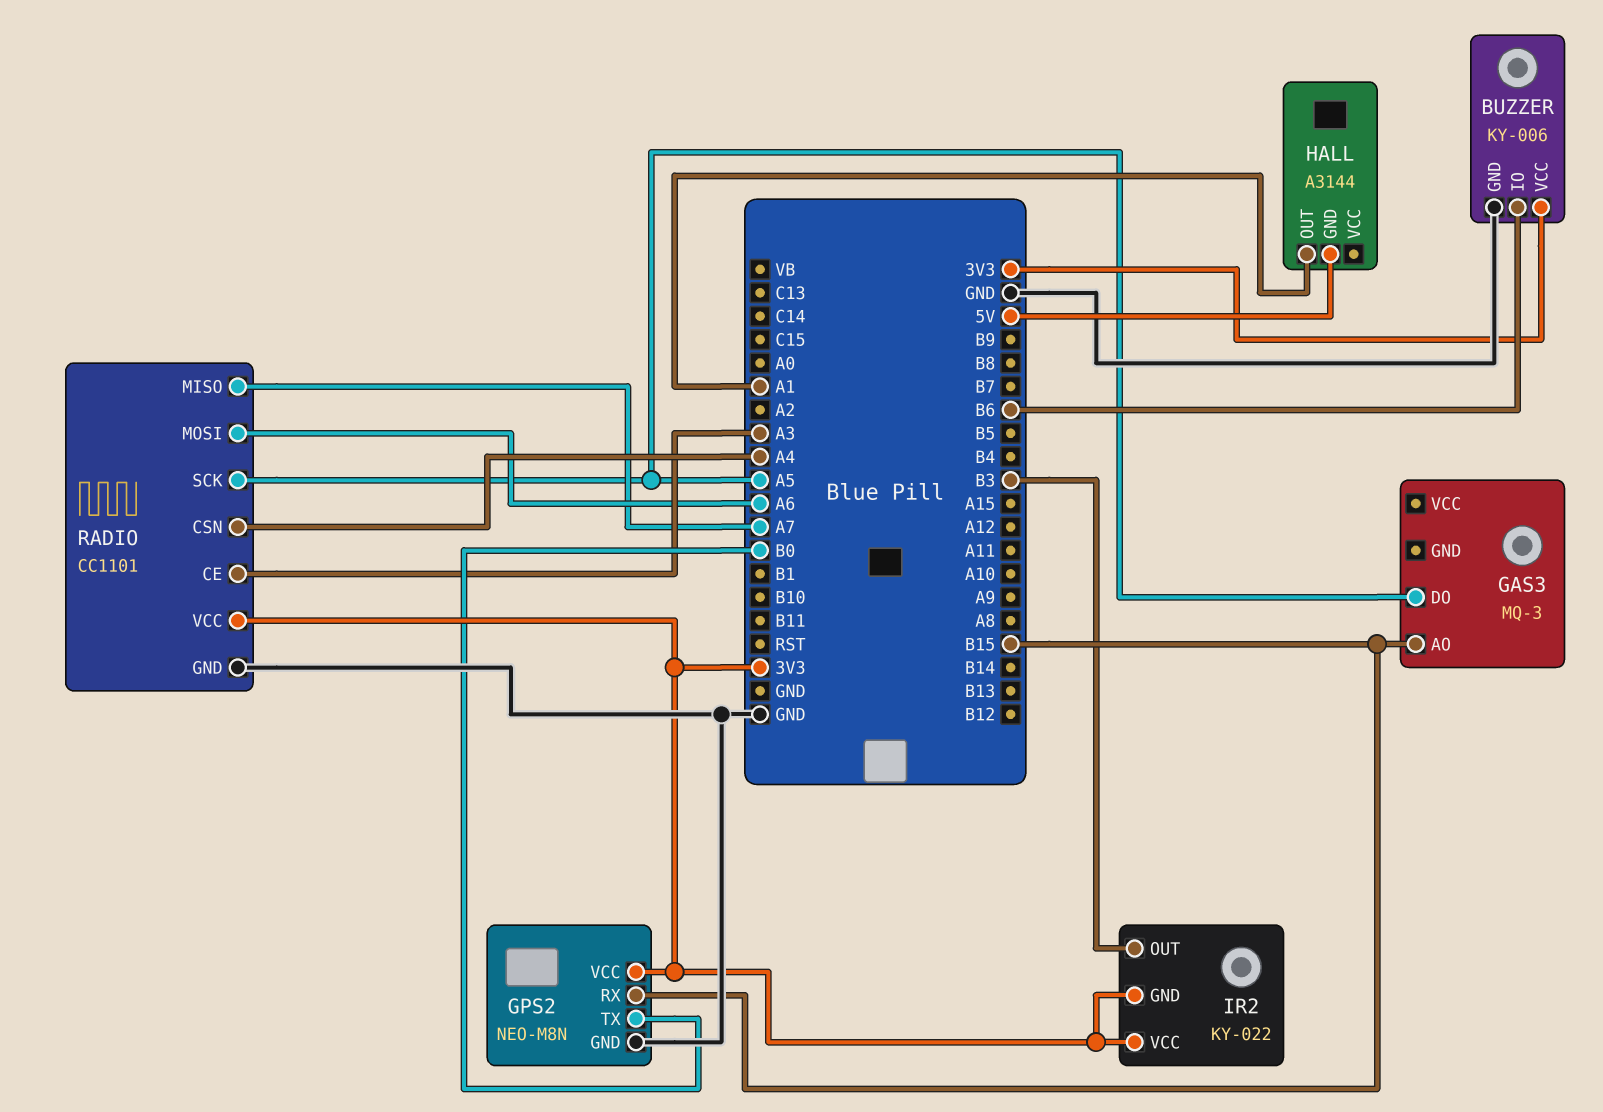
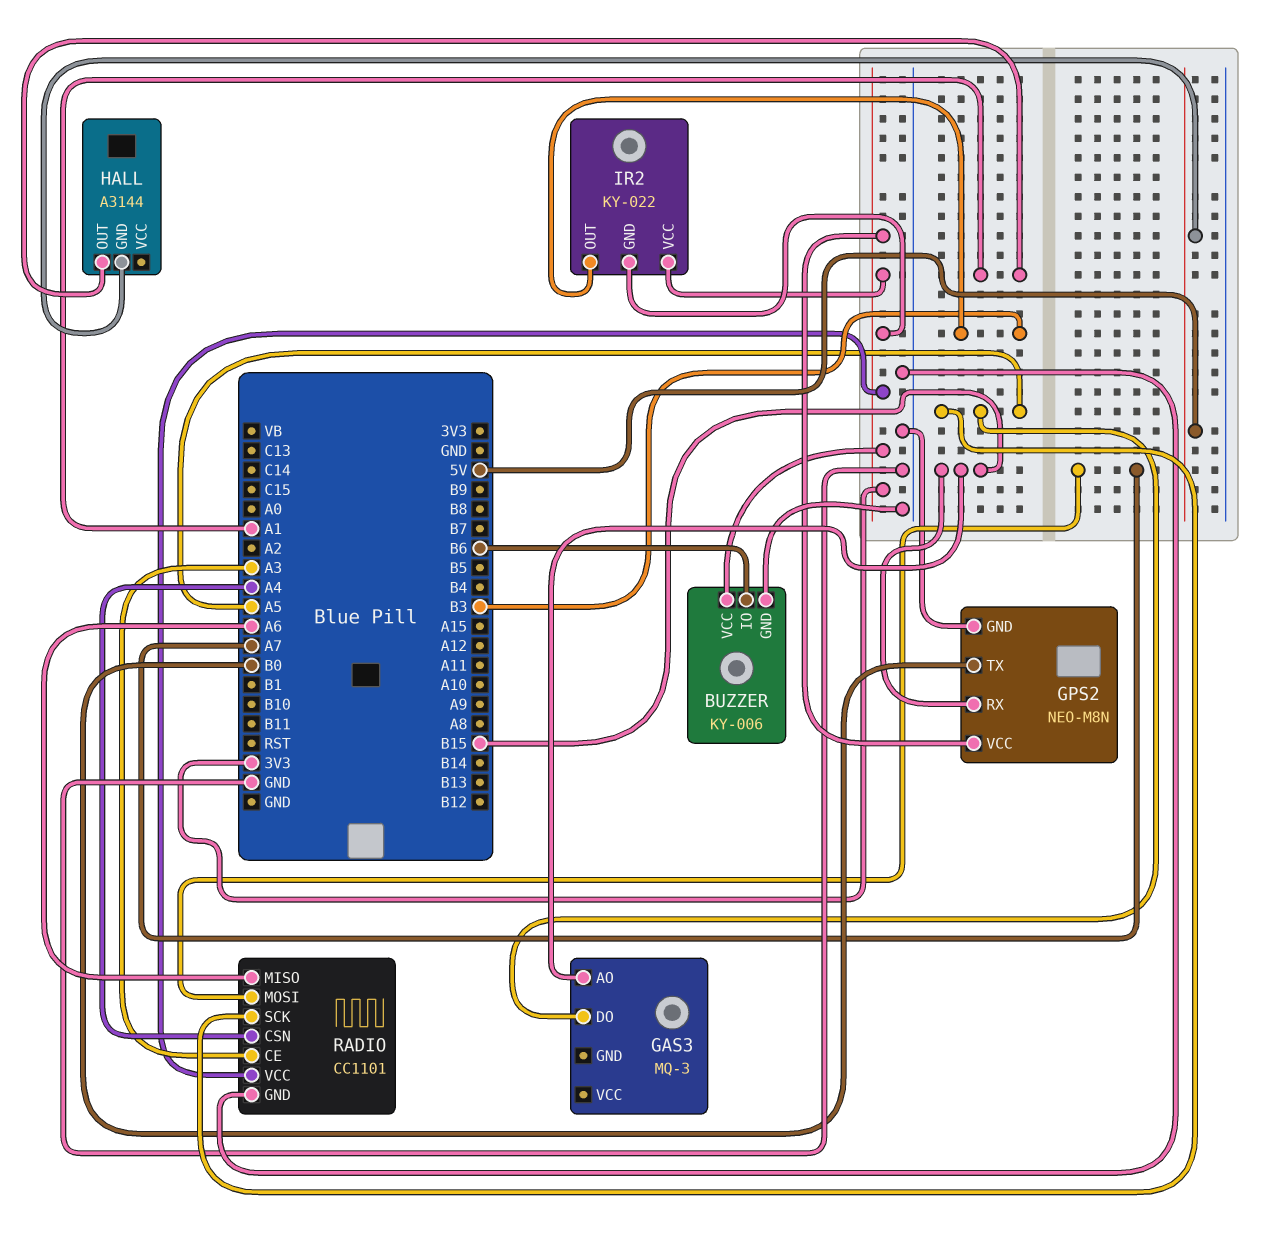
RADIO pin MISO: A7 -> A6
RADIO pin MOSI: A6 -> A7

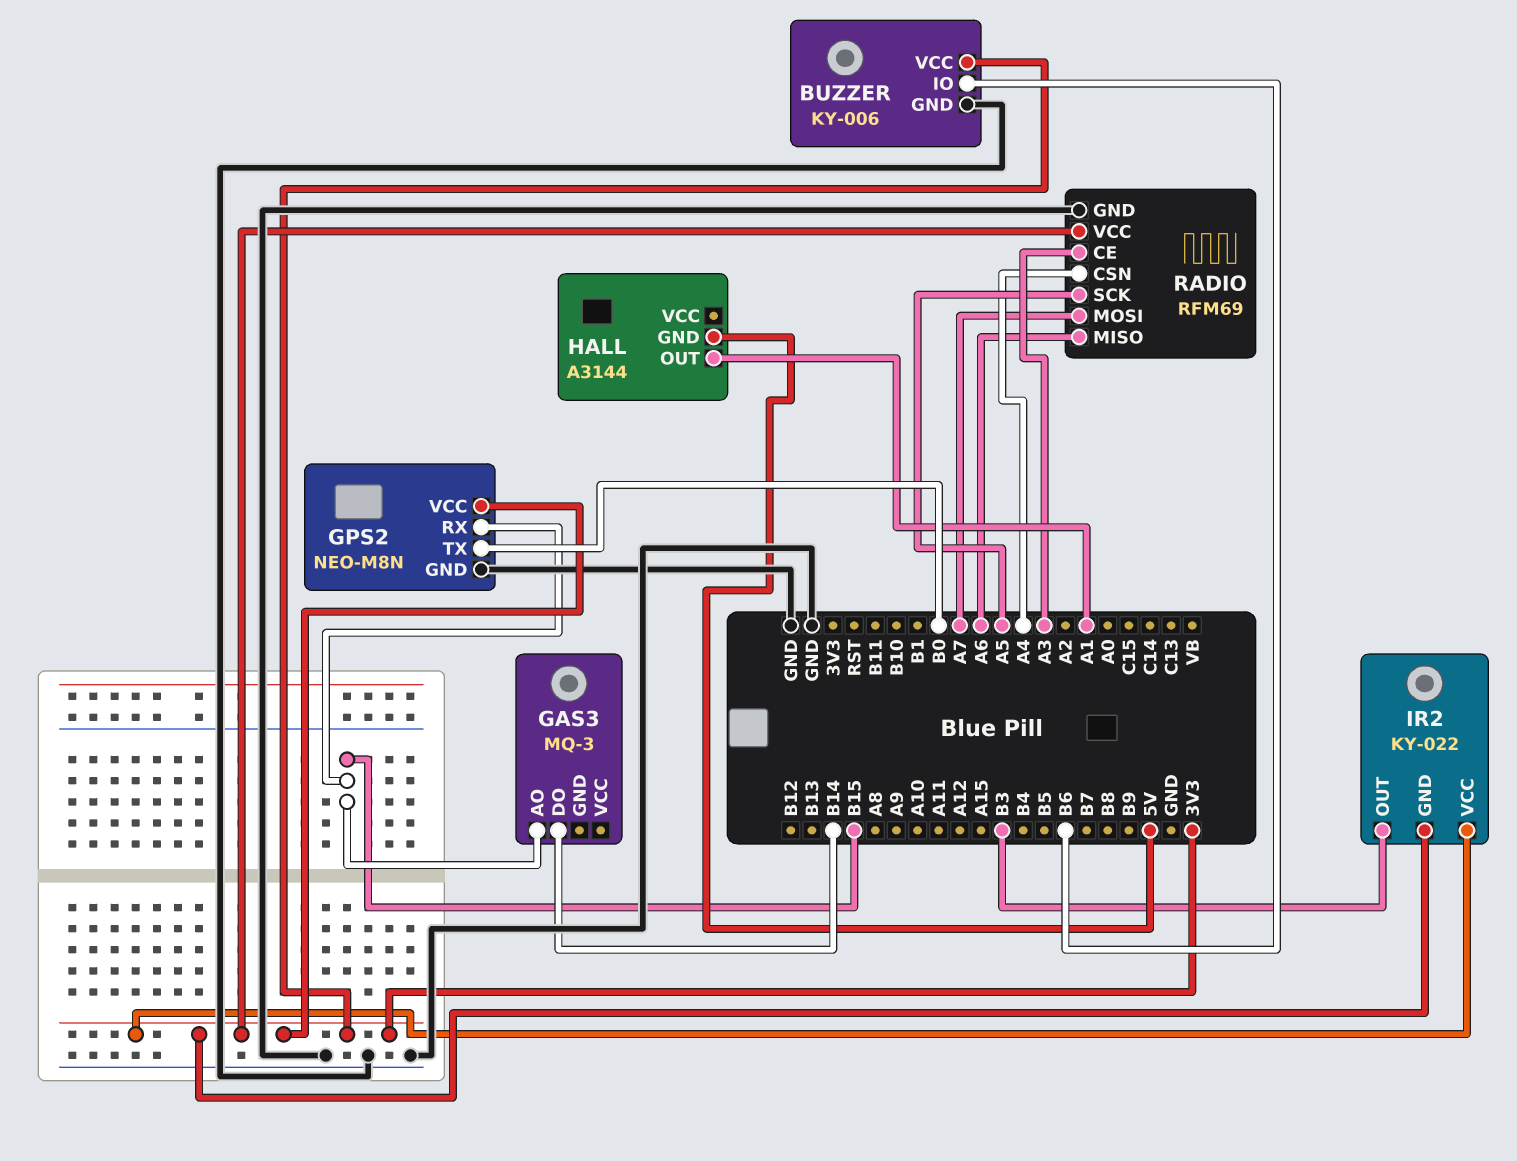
GAS3 pin DO: A5 -> B14
RADIO: CC1101 -> RFM69

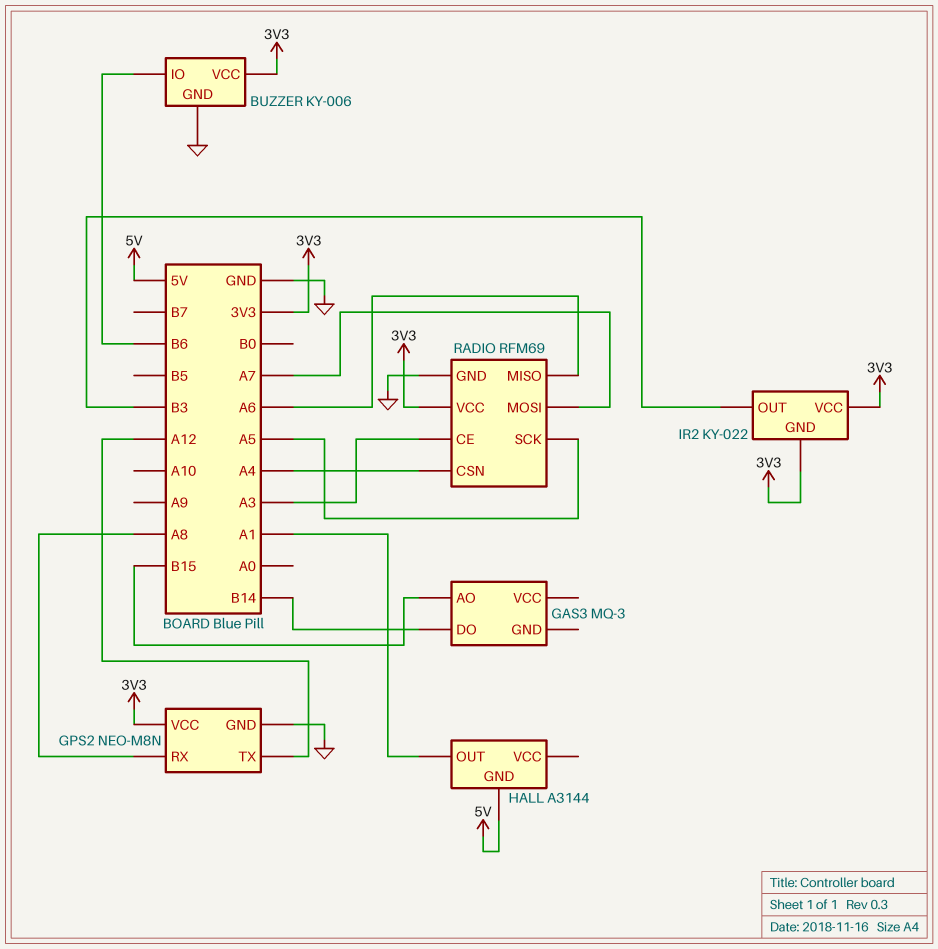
GPS2 pin RX: B15 -> A8
GPS2 pin TX: B0 -> A12

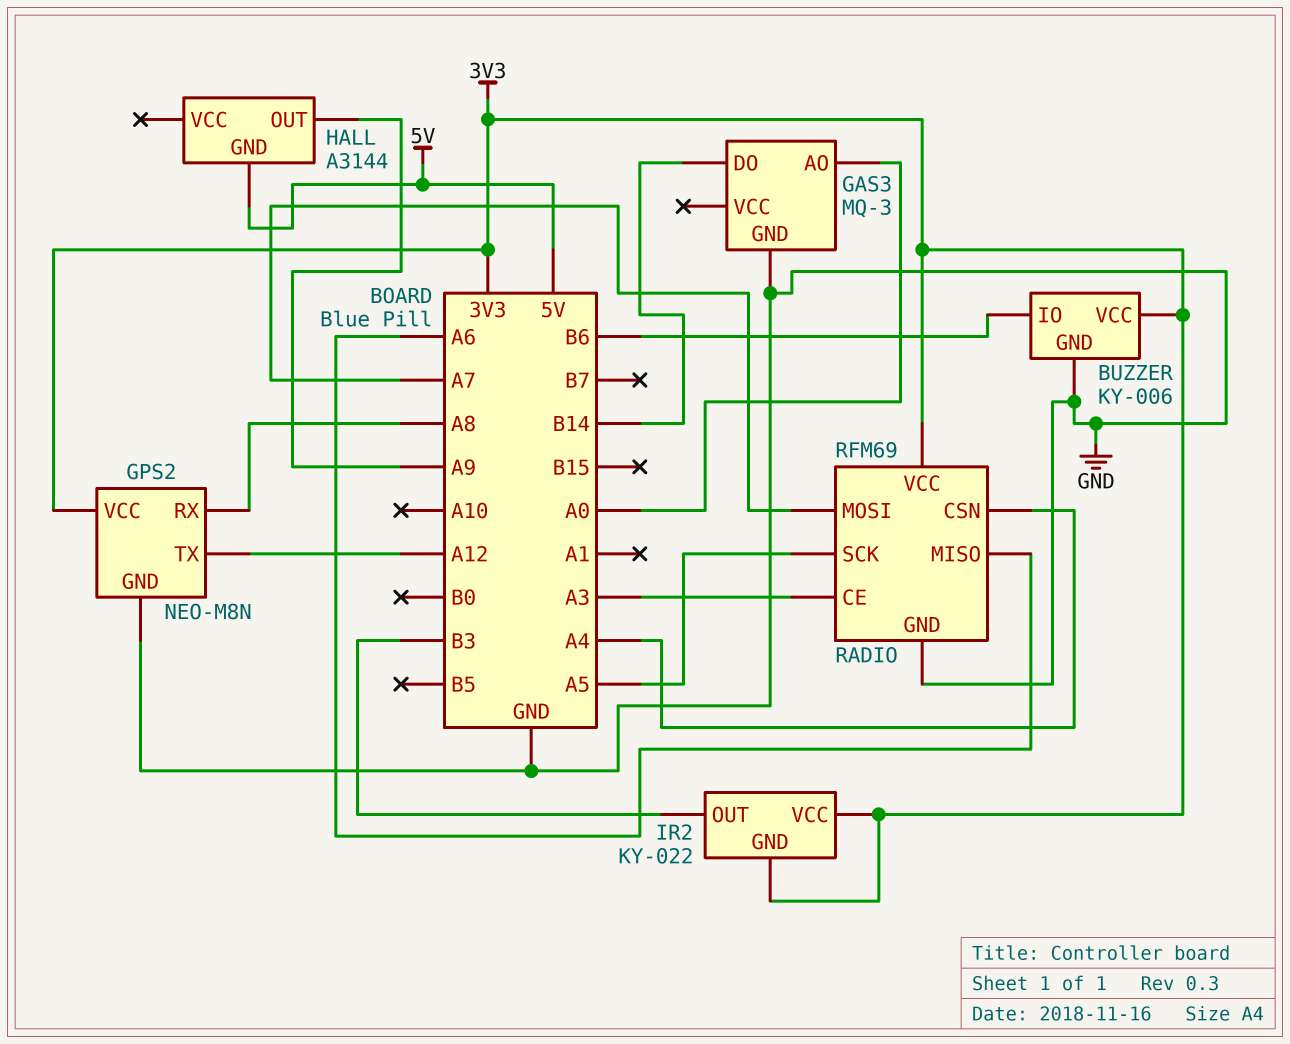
GAS3 pin AO: B15 -> A0
GAS3 pin GND: none -> GND
HALL pin OUT: A1 -> A9

